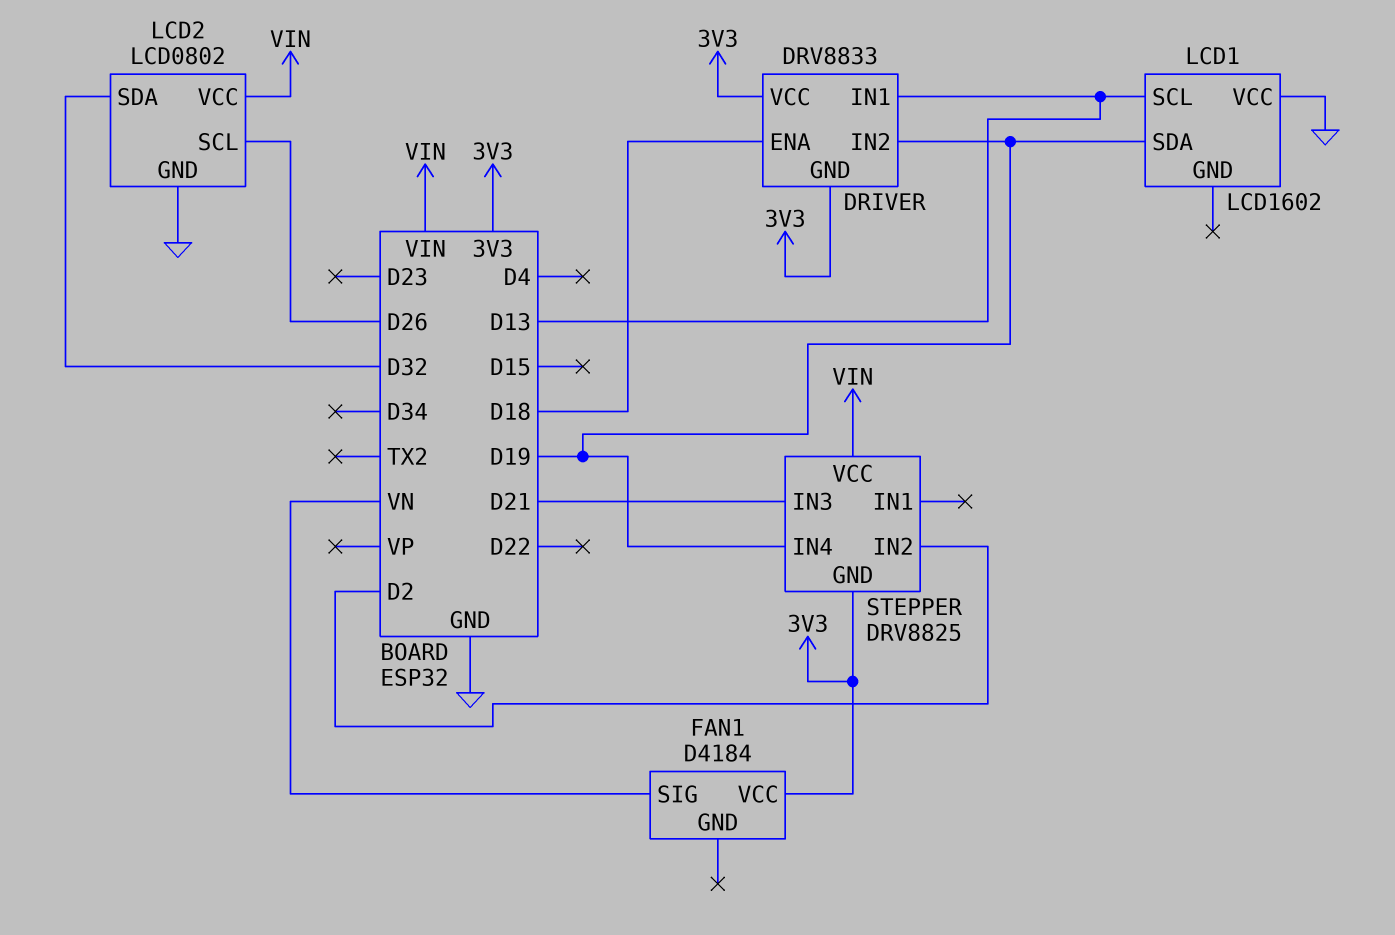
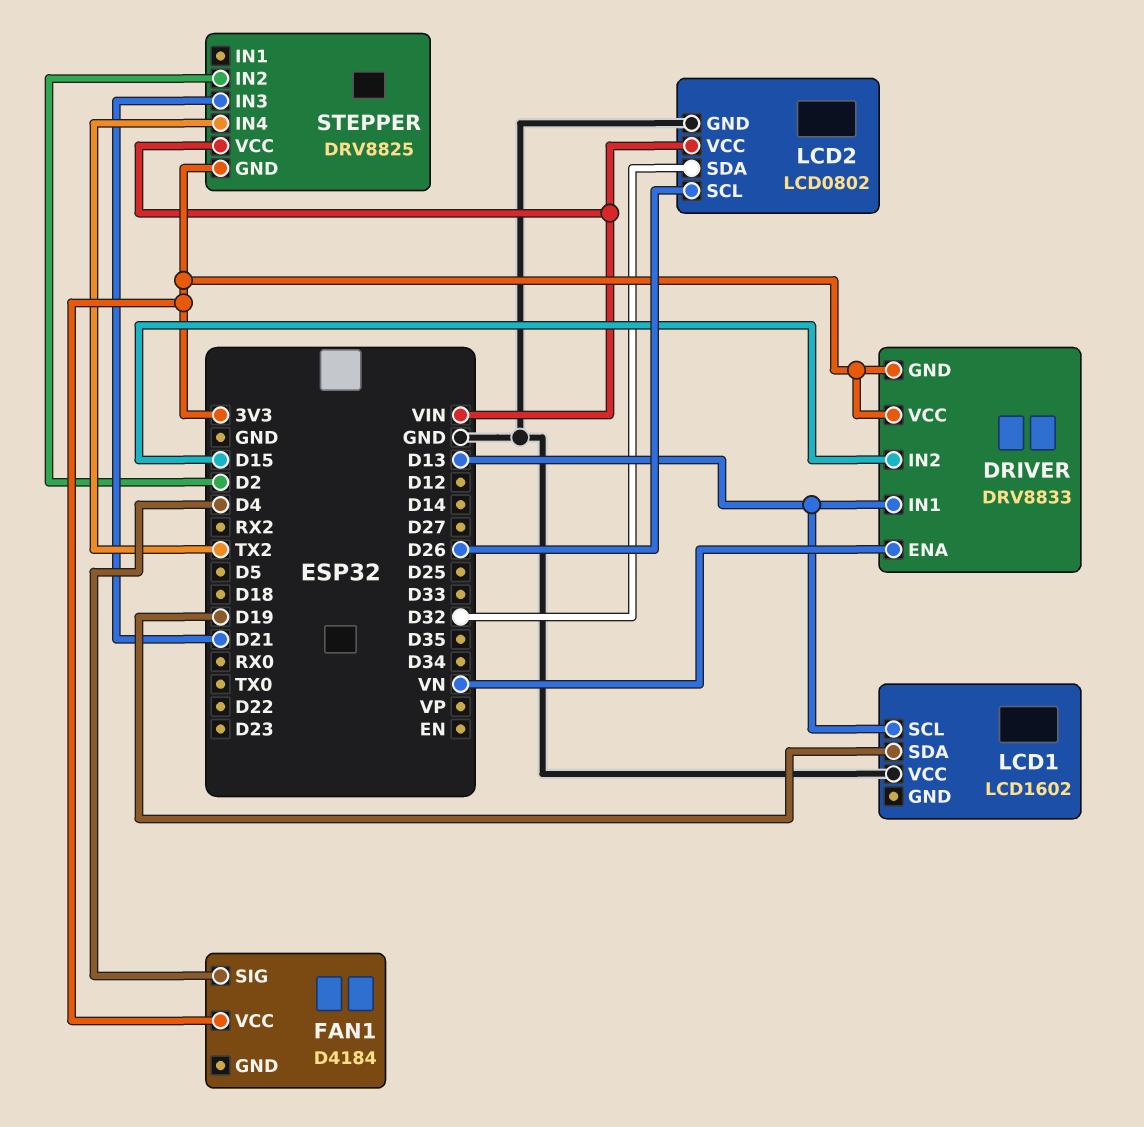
DRIVER pin ENA: D18 -> VN
DRIVER pin IN2: D19 -> D15
FAN1 pin SIG: VN -> D4
STEPPER pin IN4: D19 -> TX2

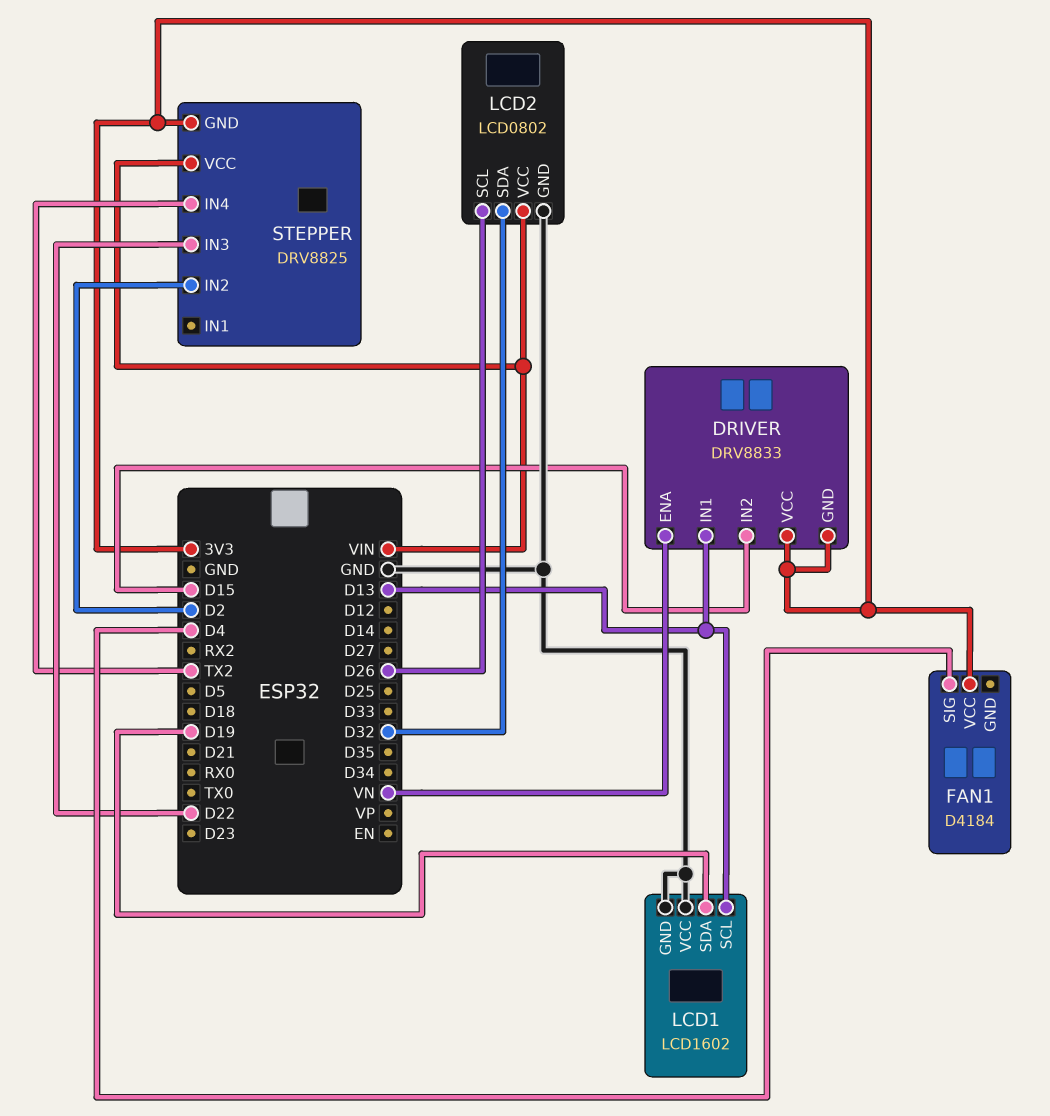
LCD1 pin GND: none -> GND
STEPPER pin IN3: D21 -> D22

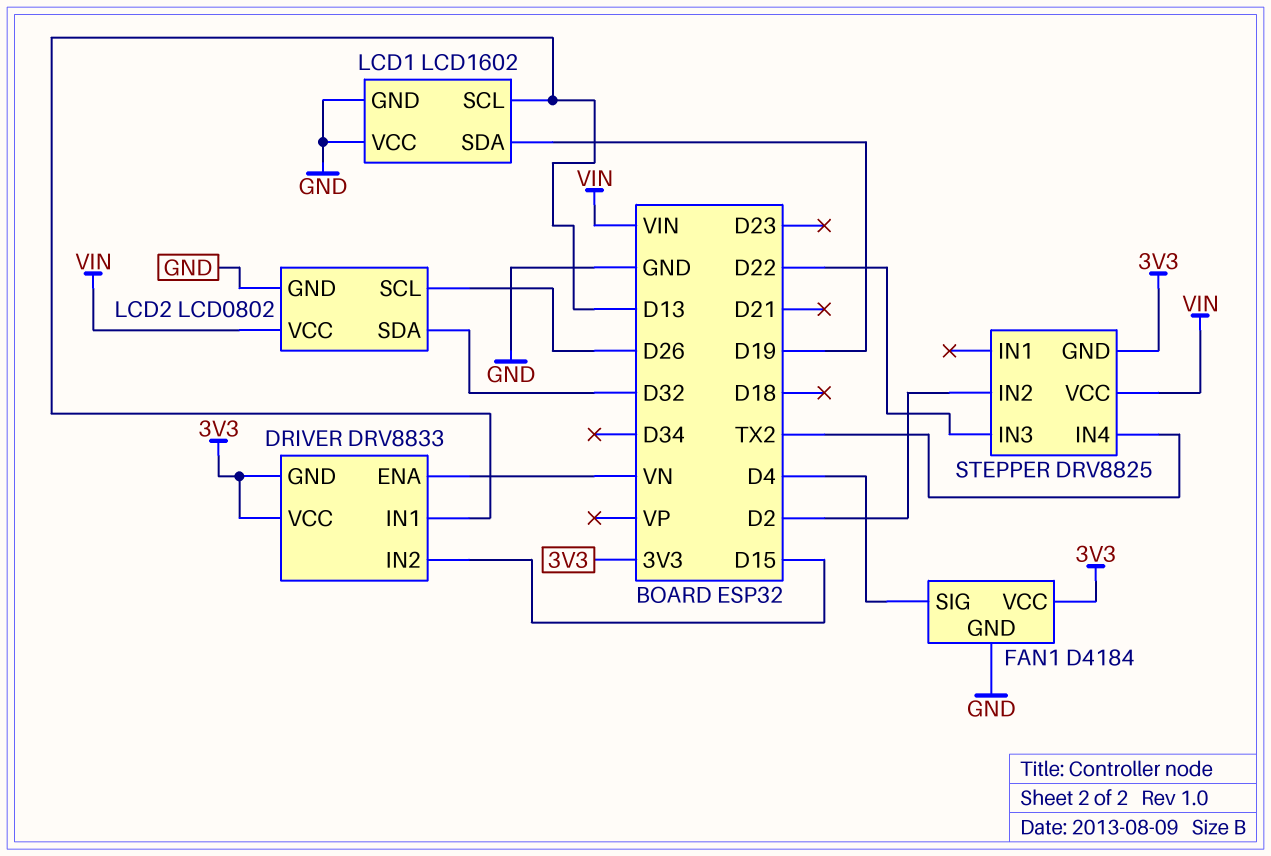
FAN1 pin GND: none -> GND

